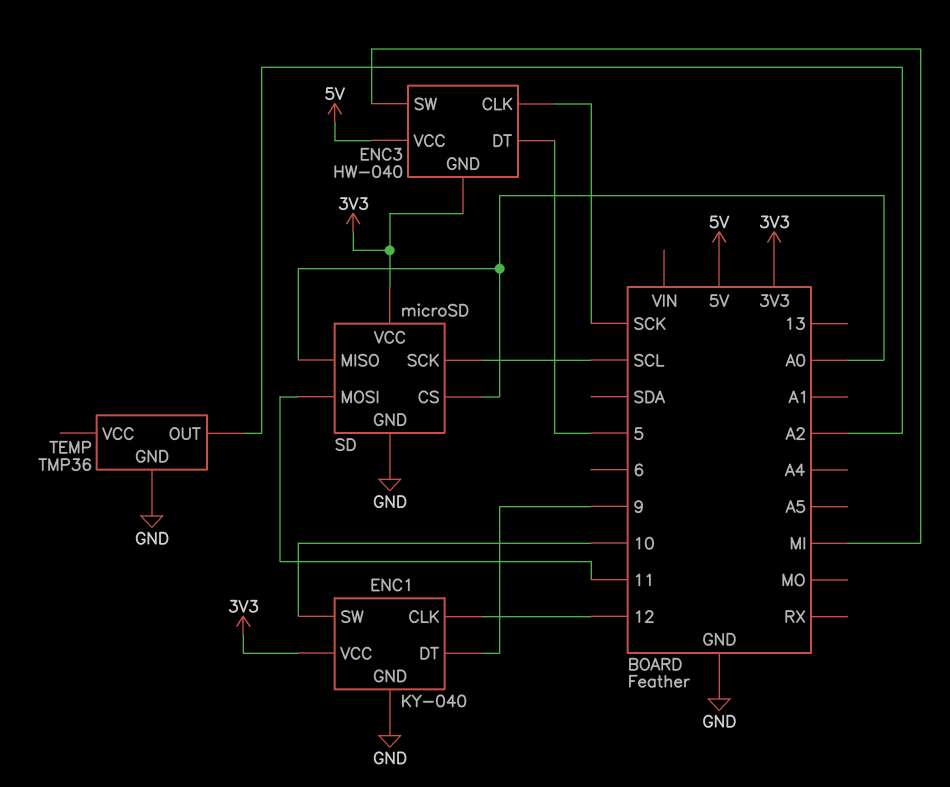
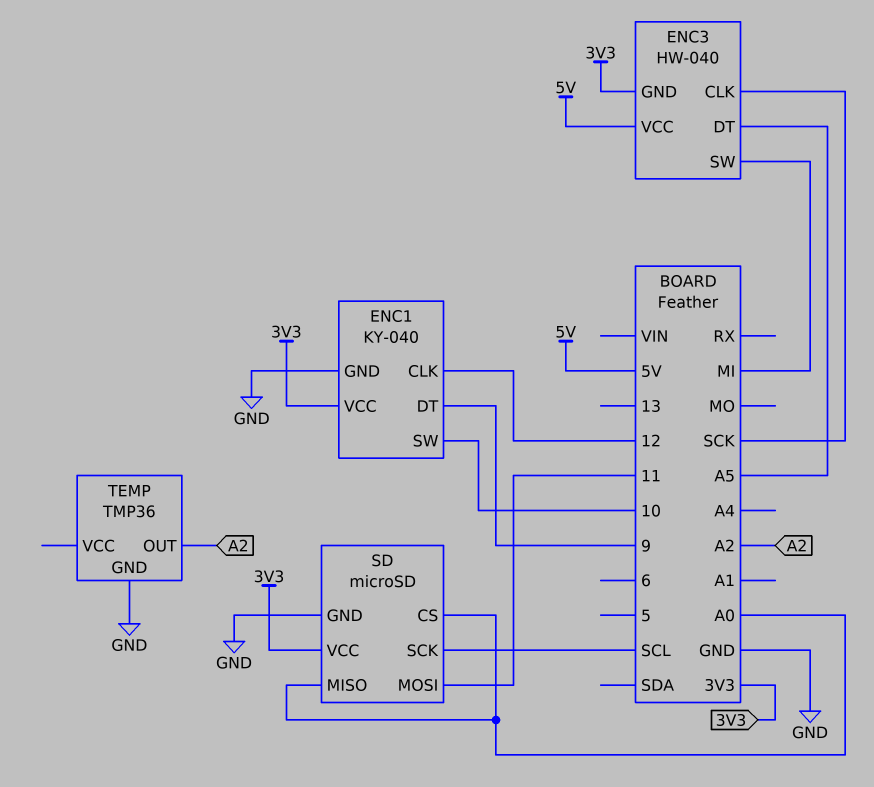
ENC3 pin DT: 5 -> A5

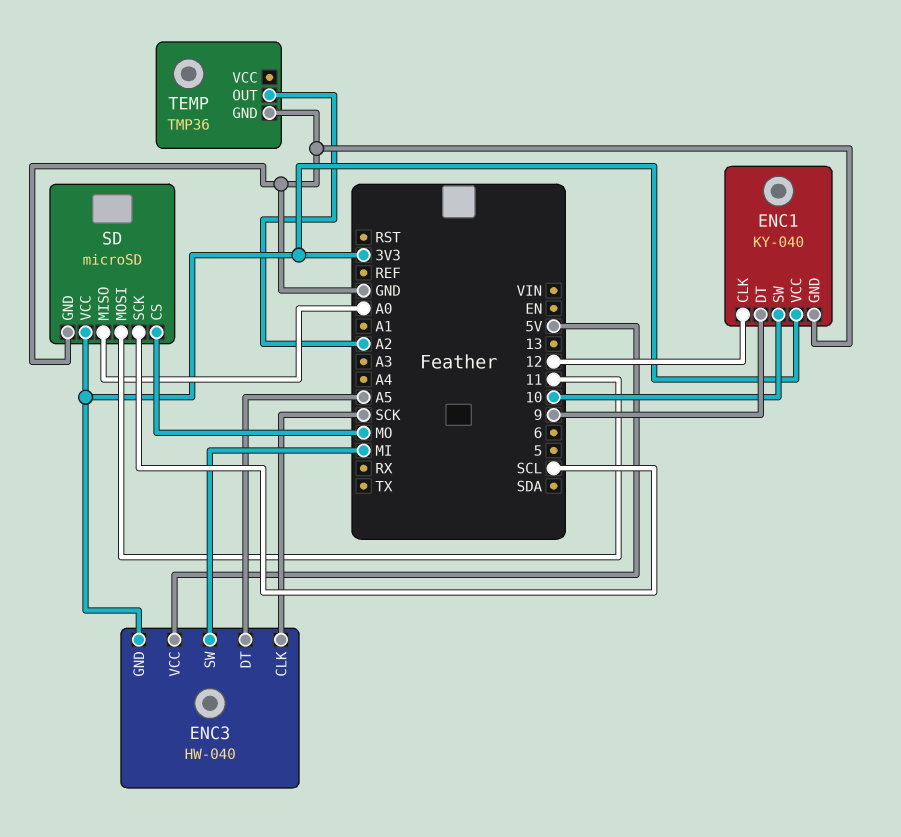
SD pin CS: A0 -> MO

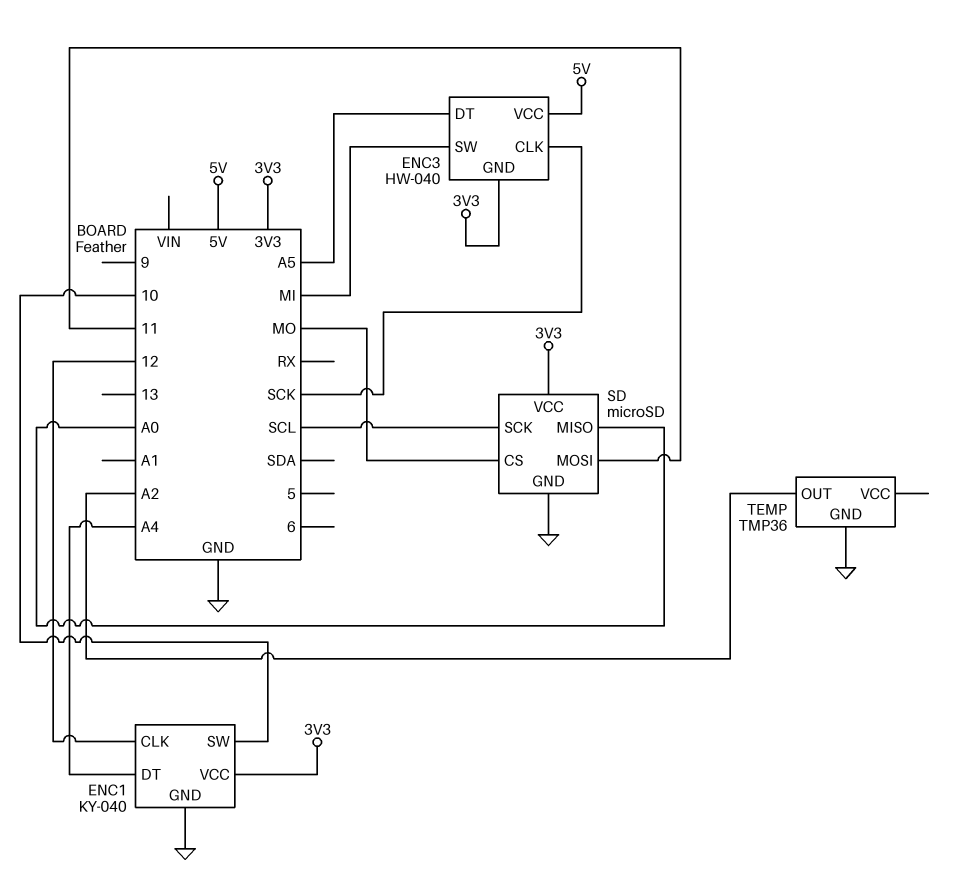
ENC1 pin DT: 9 -> A4

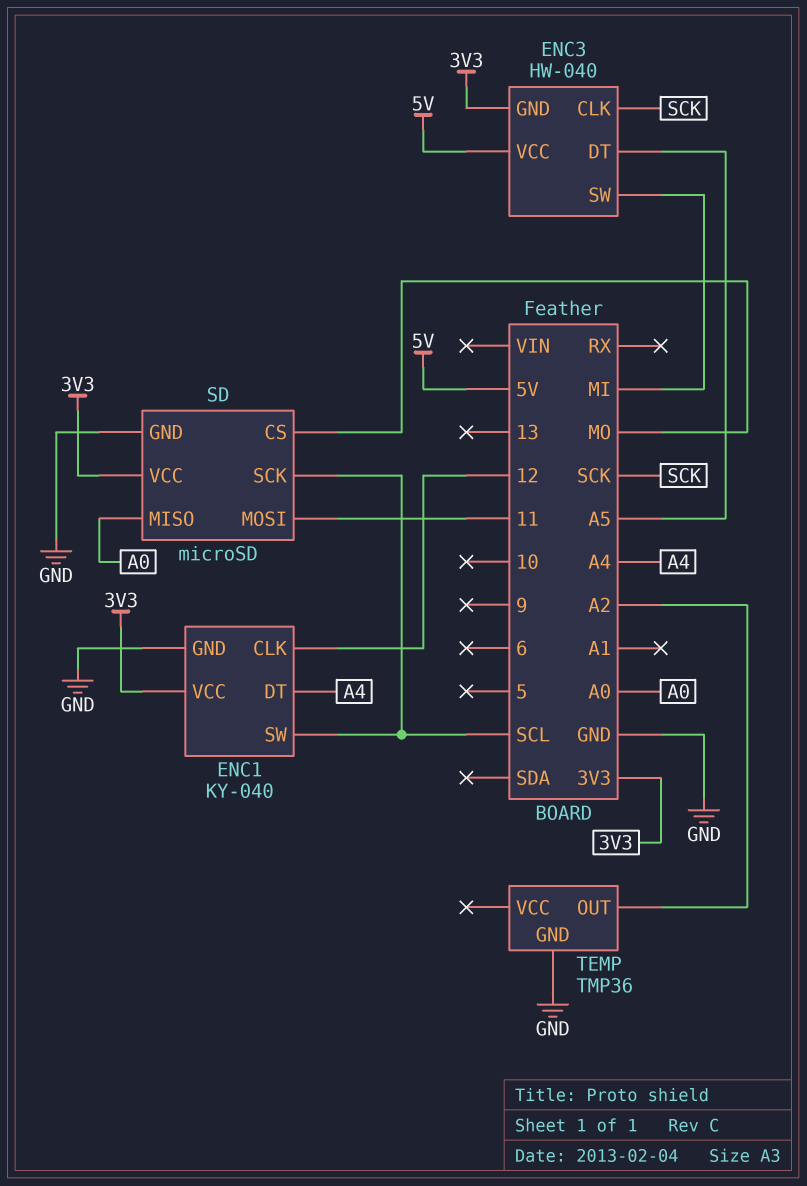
ENC1 pin SW: 10 -> SCL

